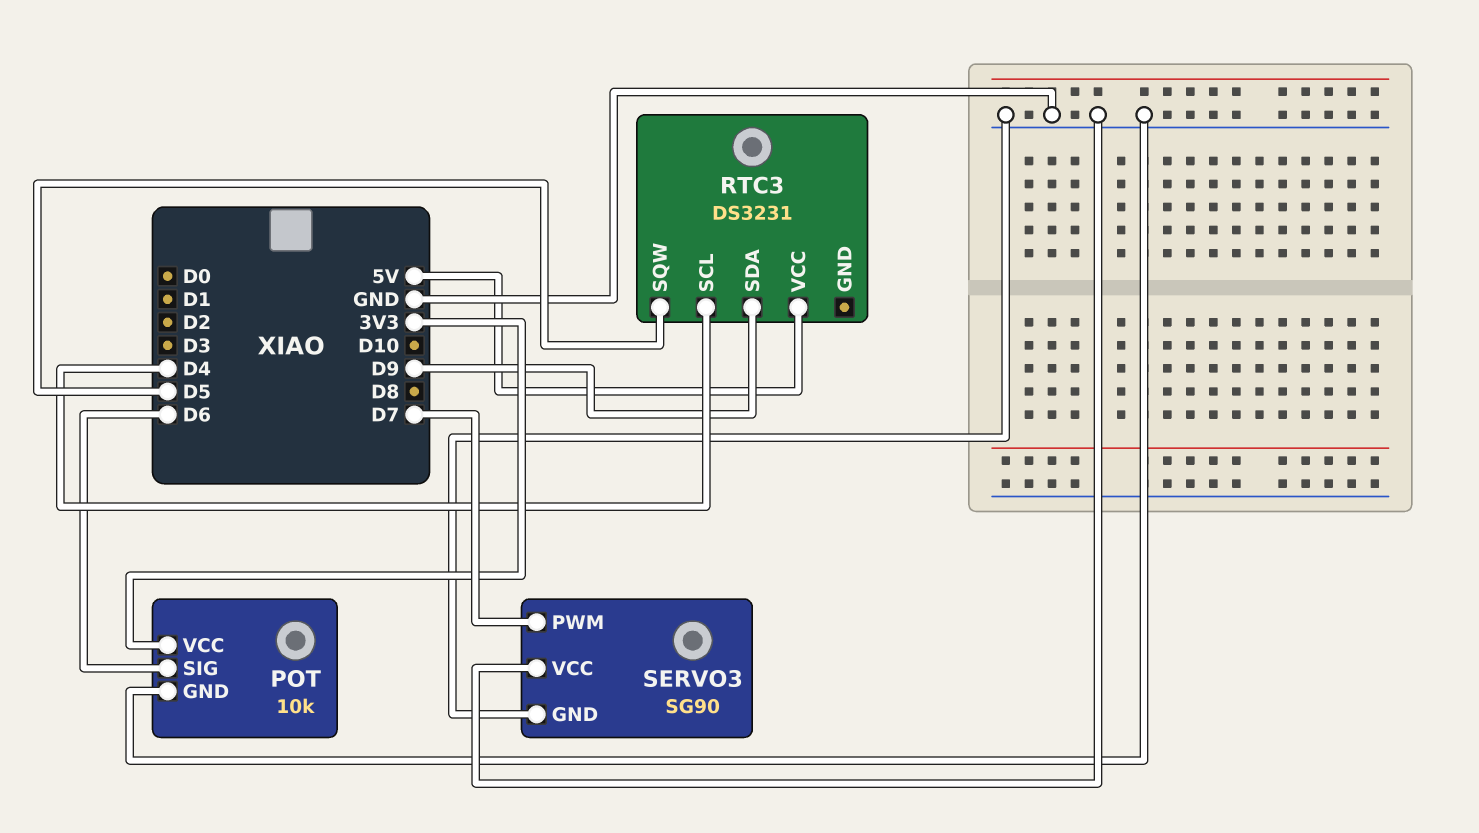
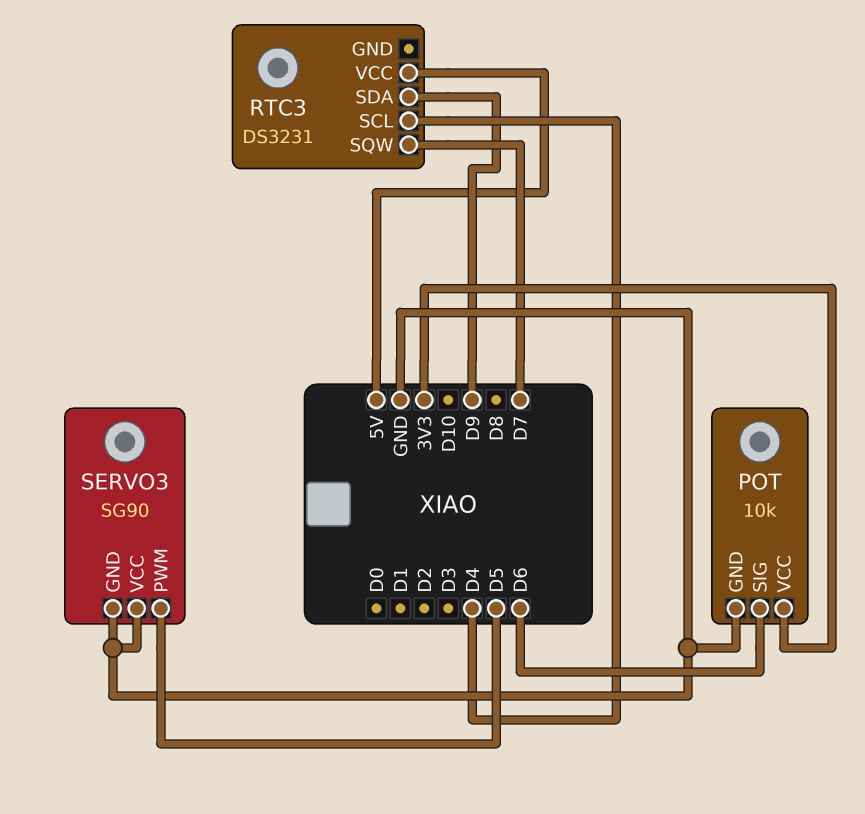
RTC3 pin SQW: D5 -> D7
SERVO3 pin PWM: D7 -> D5

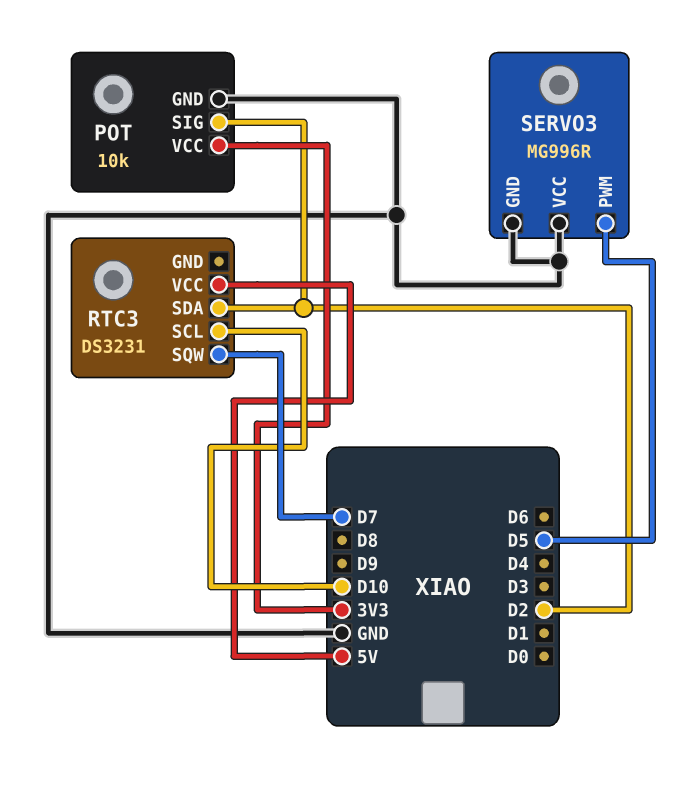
POT pin SIG: D6 -> D2
RTC3 pin SCL: D4 -> D10
RTC3 pin SDA: D9 -> D2
SERVO3: SG90 -> MG996R

